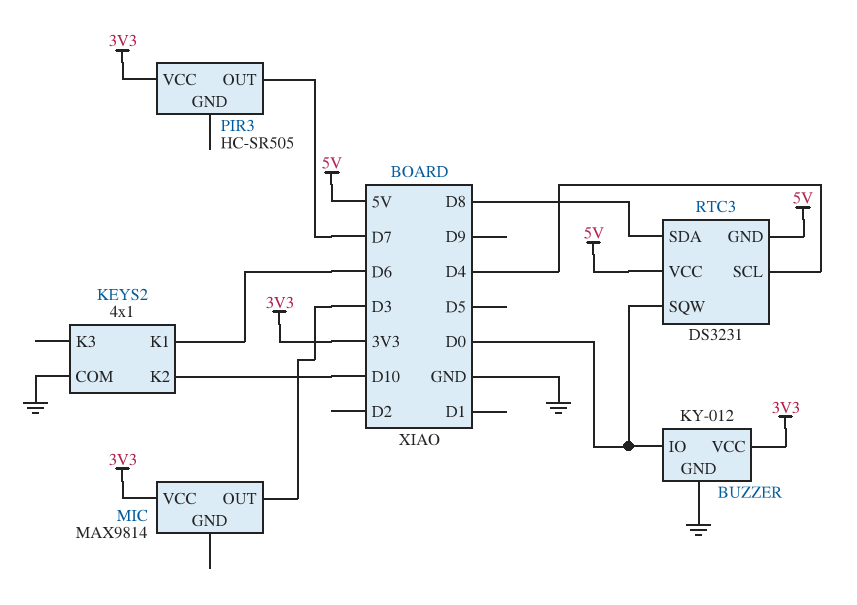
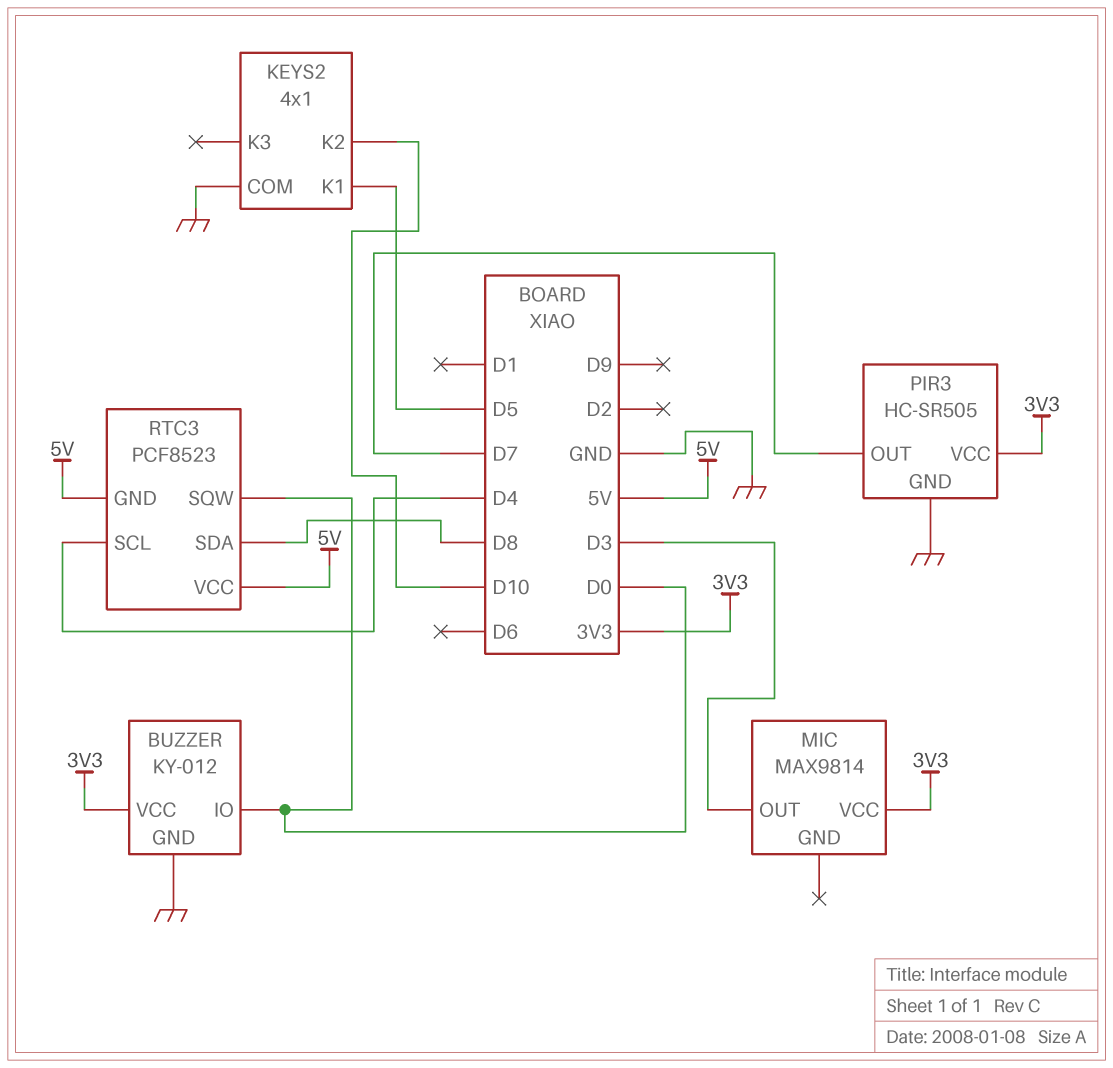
KEYS2 pin K1: D6 -> D5
PIR3 pin GND: none -> GND
RTC3: DS3231 -> PCF8523

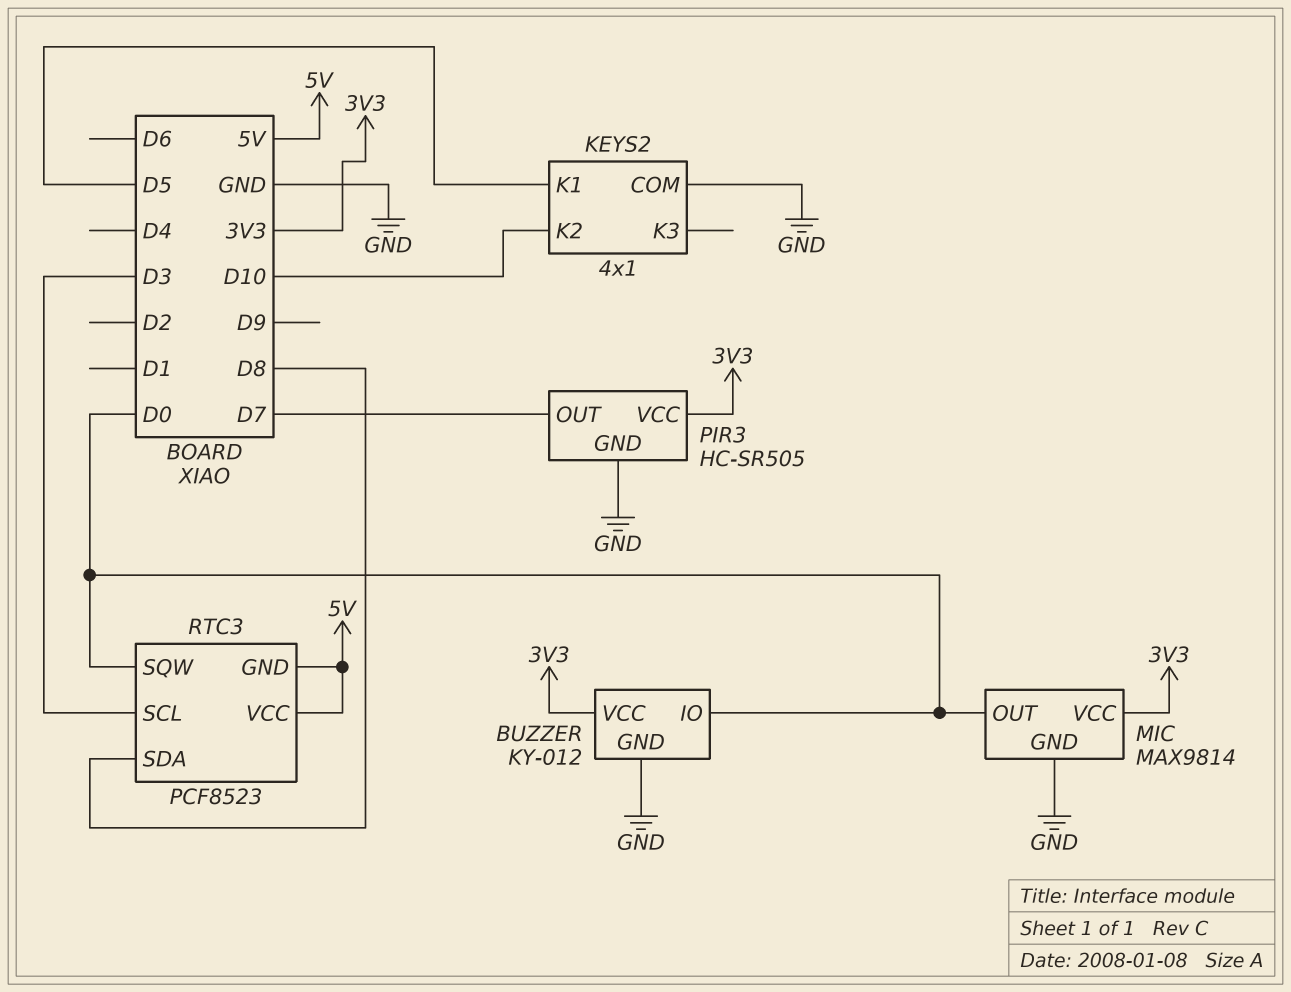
MIC pin GND: none -> GND
MIC pin OUT: D3 -> D0
RTC3 pin SCL: D4 -> D3

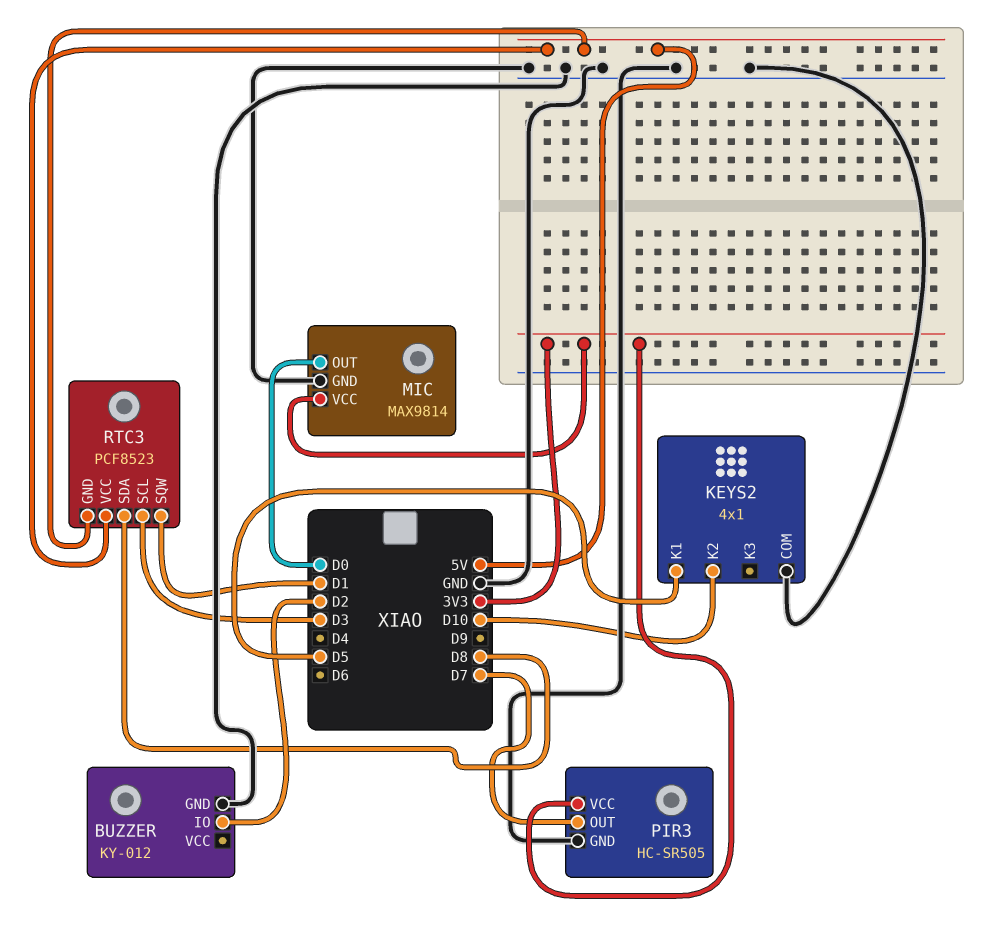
BUZZER pin IO: D0 -> D2
BUZZER pin VCC: 3V3 -> none
RTC3 pin SQW: D0 -> D1

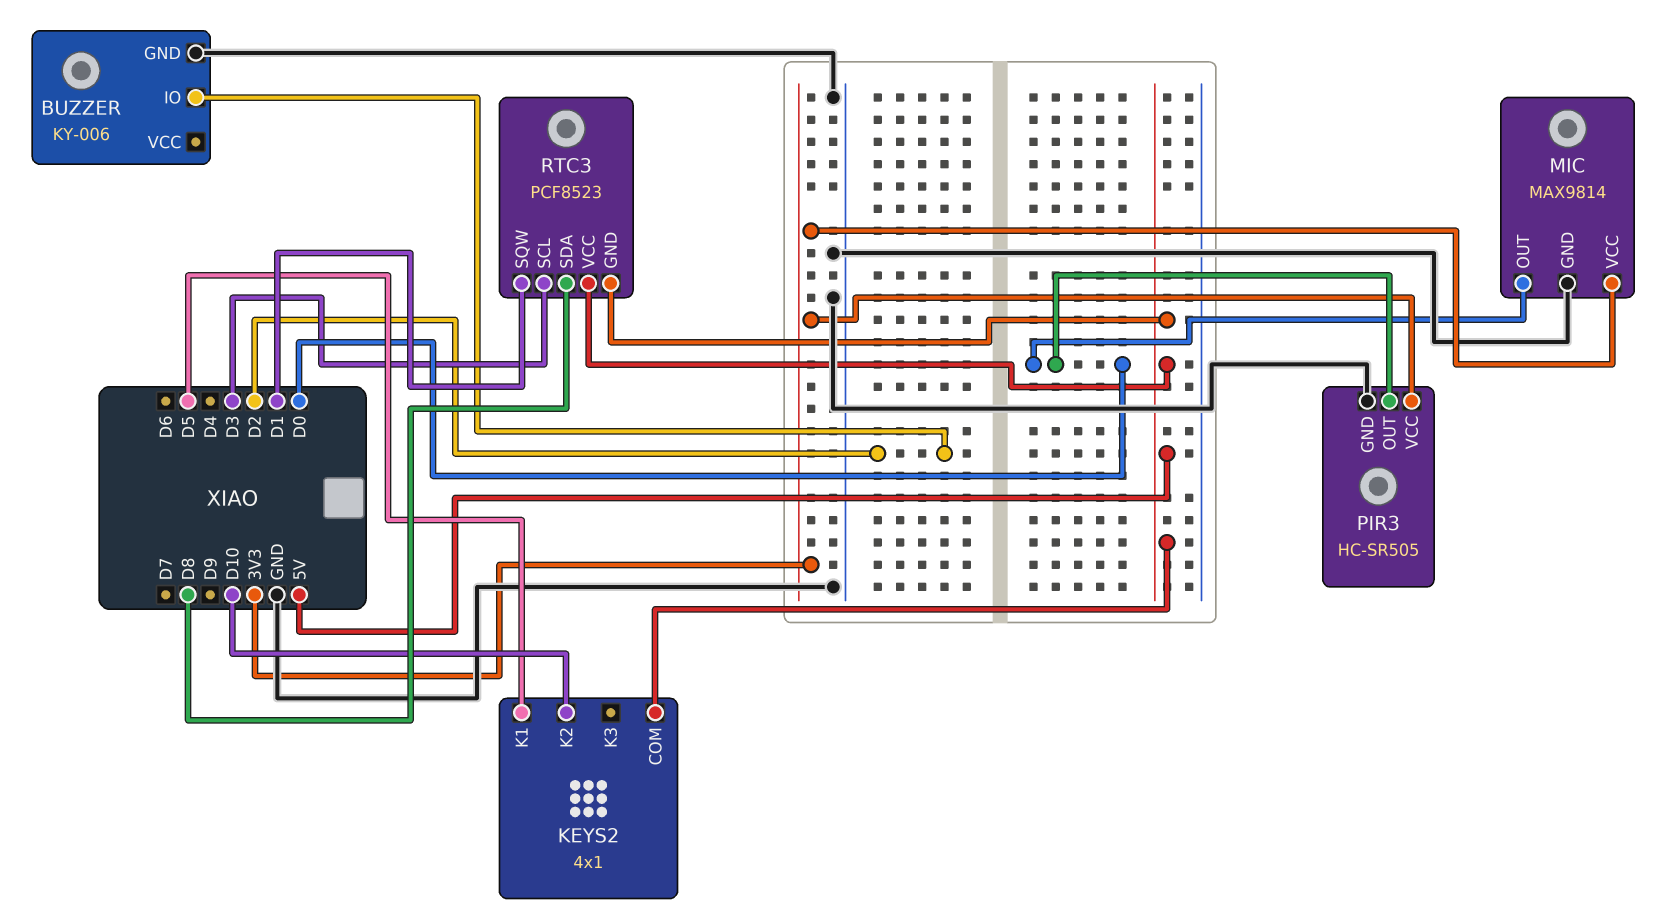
BUZZER: KY-012 -> KY-006
KEYS2 pin COM: GND -> 5V
PIR3 pin OUT: D7 -> D0

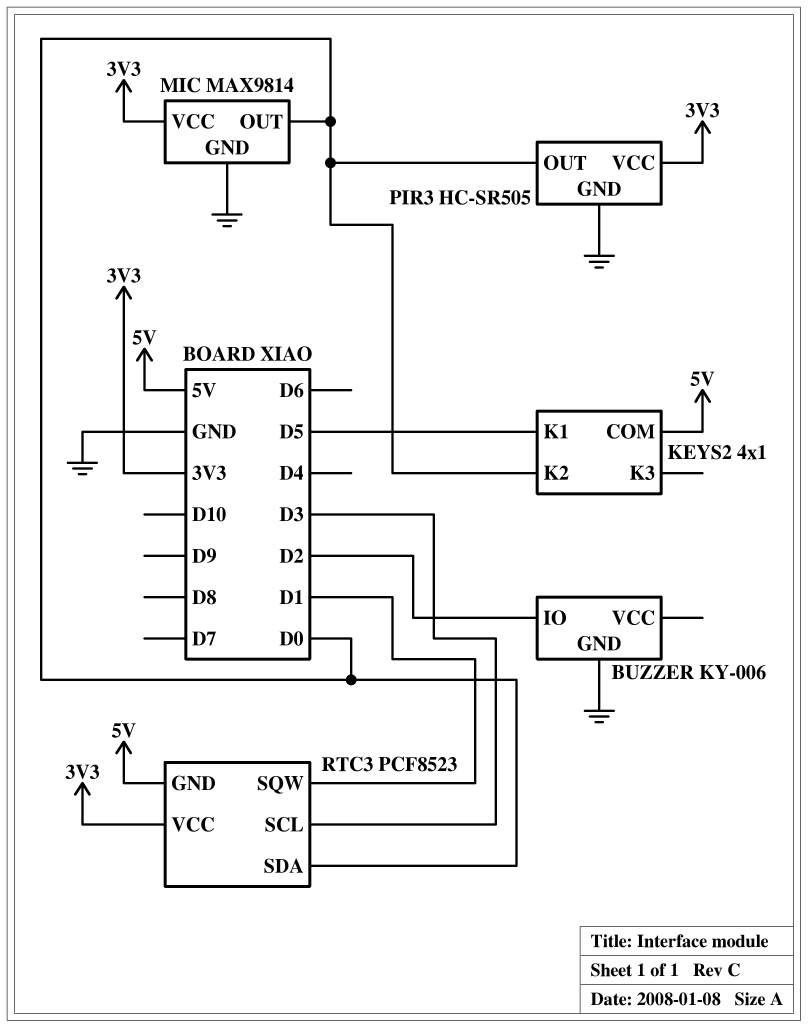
KEYS2 pin K2: D10 -> D0
RTC3 pin SDA: D8 -> D0
RTC3 pin VCC: 5V -> 3V3

